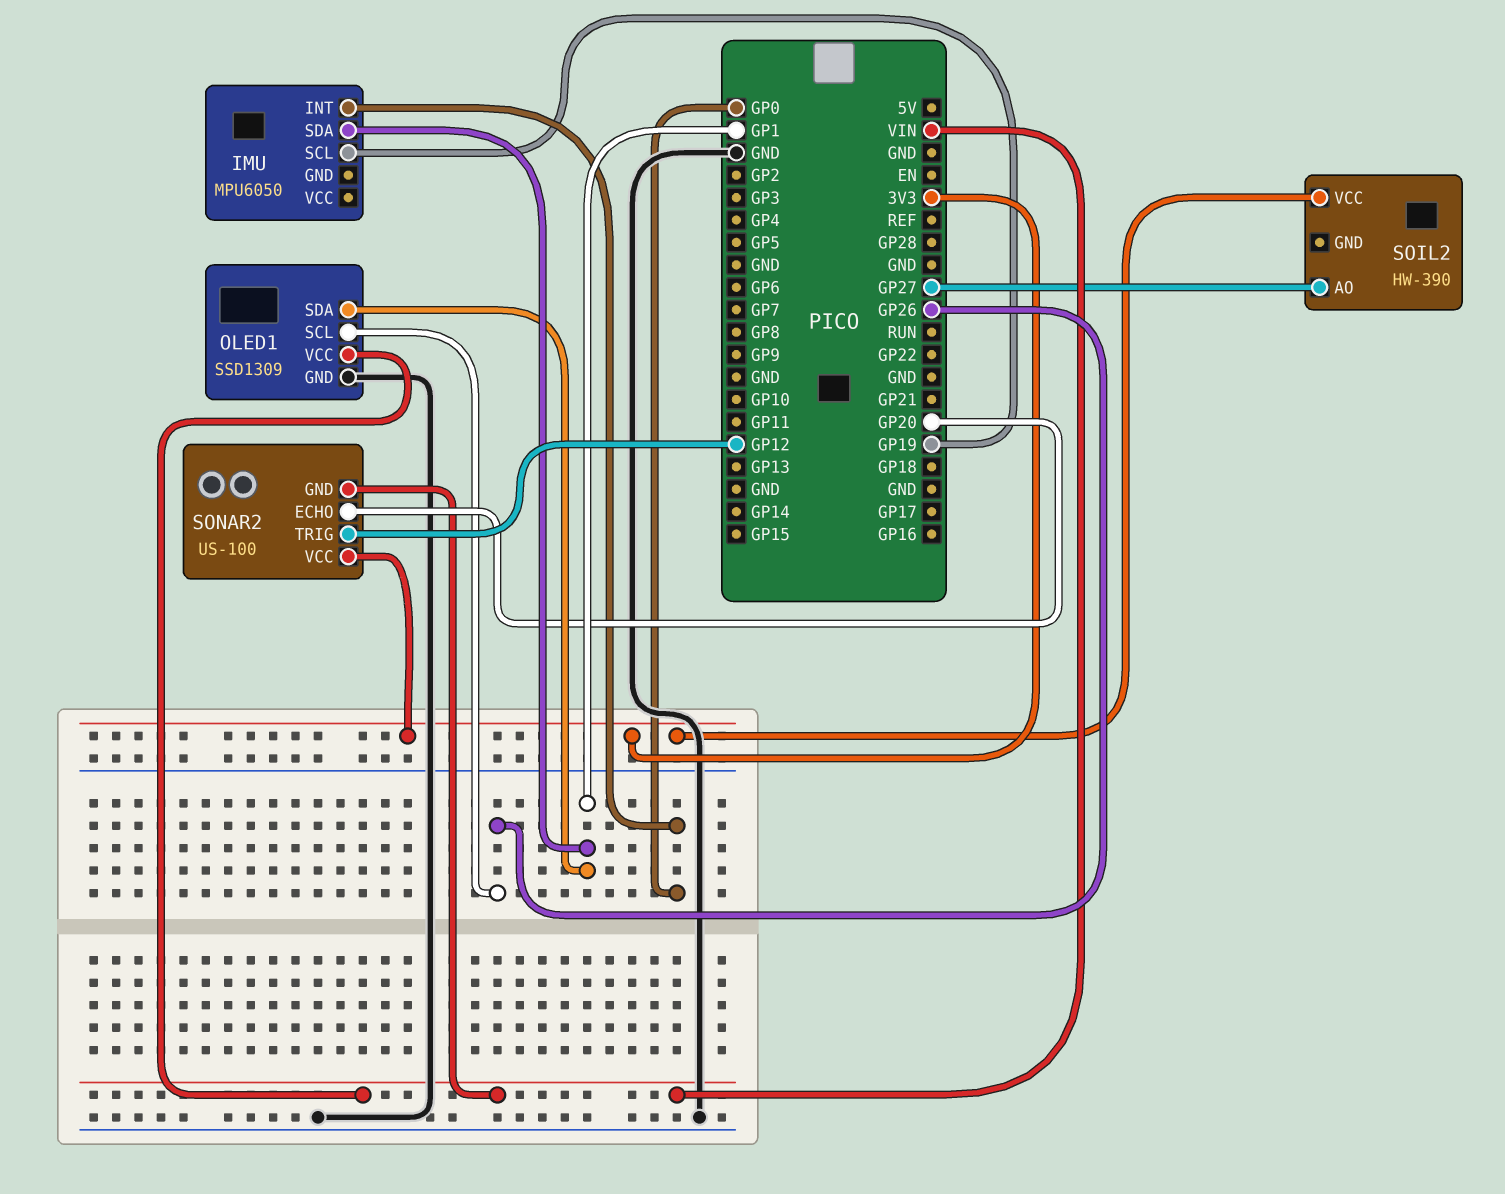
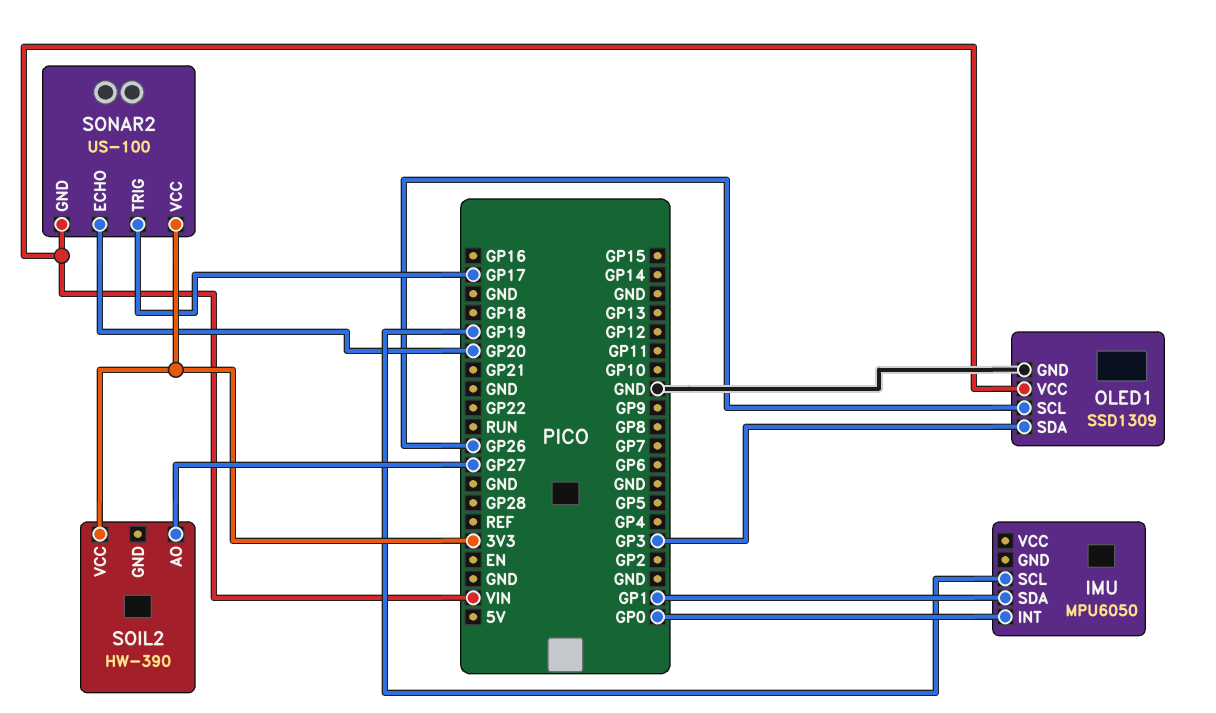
OLED1 pin SDA: GP1 -> GP3
SONAR2 pin TRIG: GP12 -> GP17

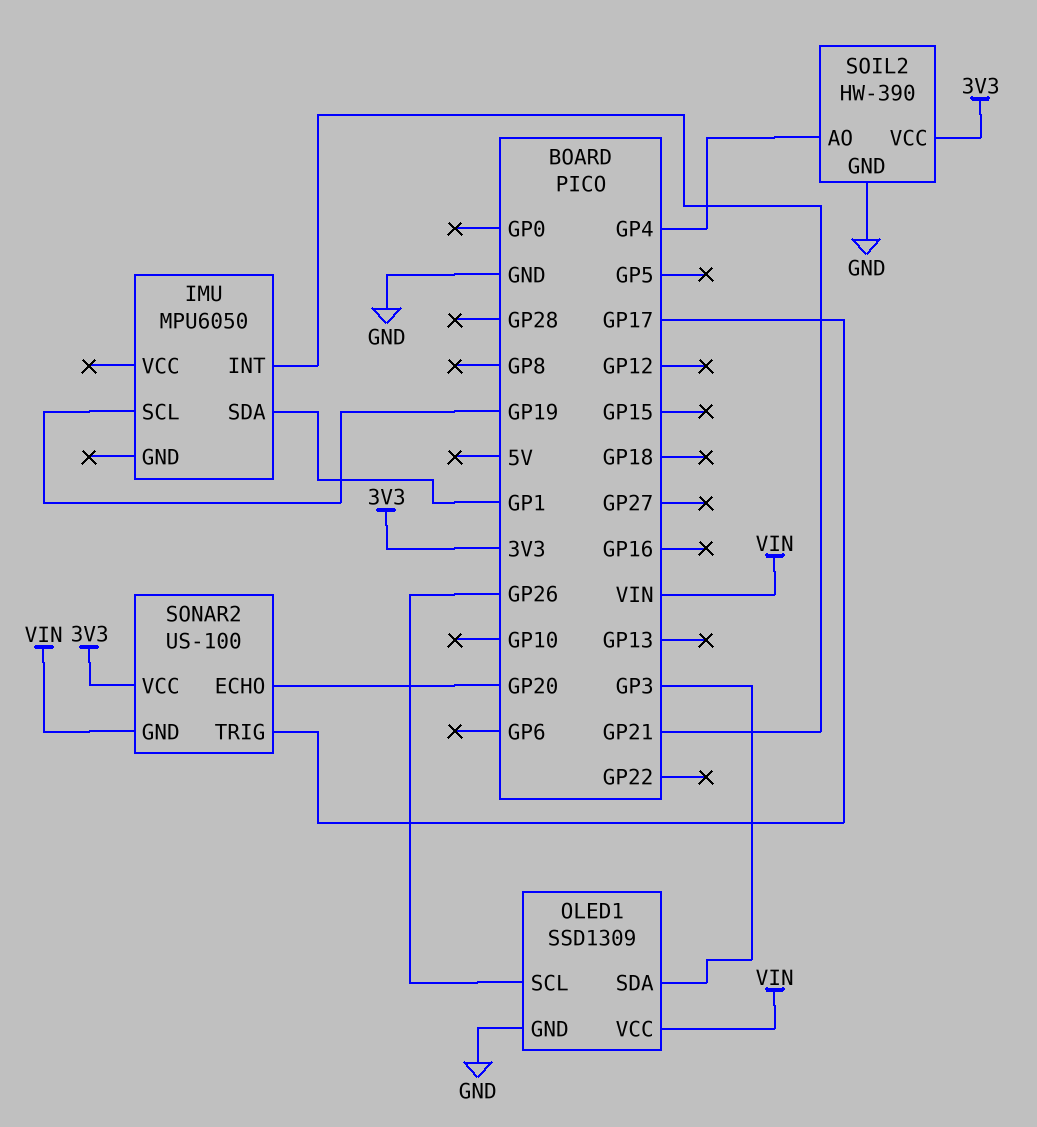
IMU pin INT: GP0 -> GP21
SOIL2 pin AO: GP27 -> GP4
SOIL2 pin GND: none -> GND

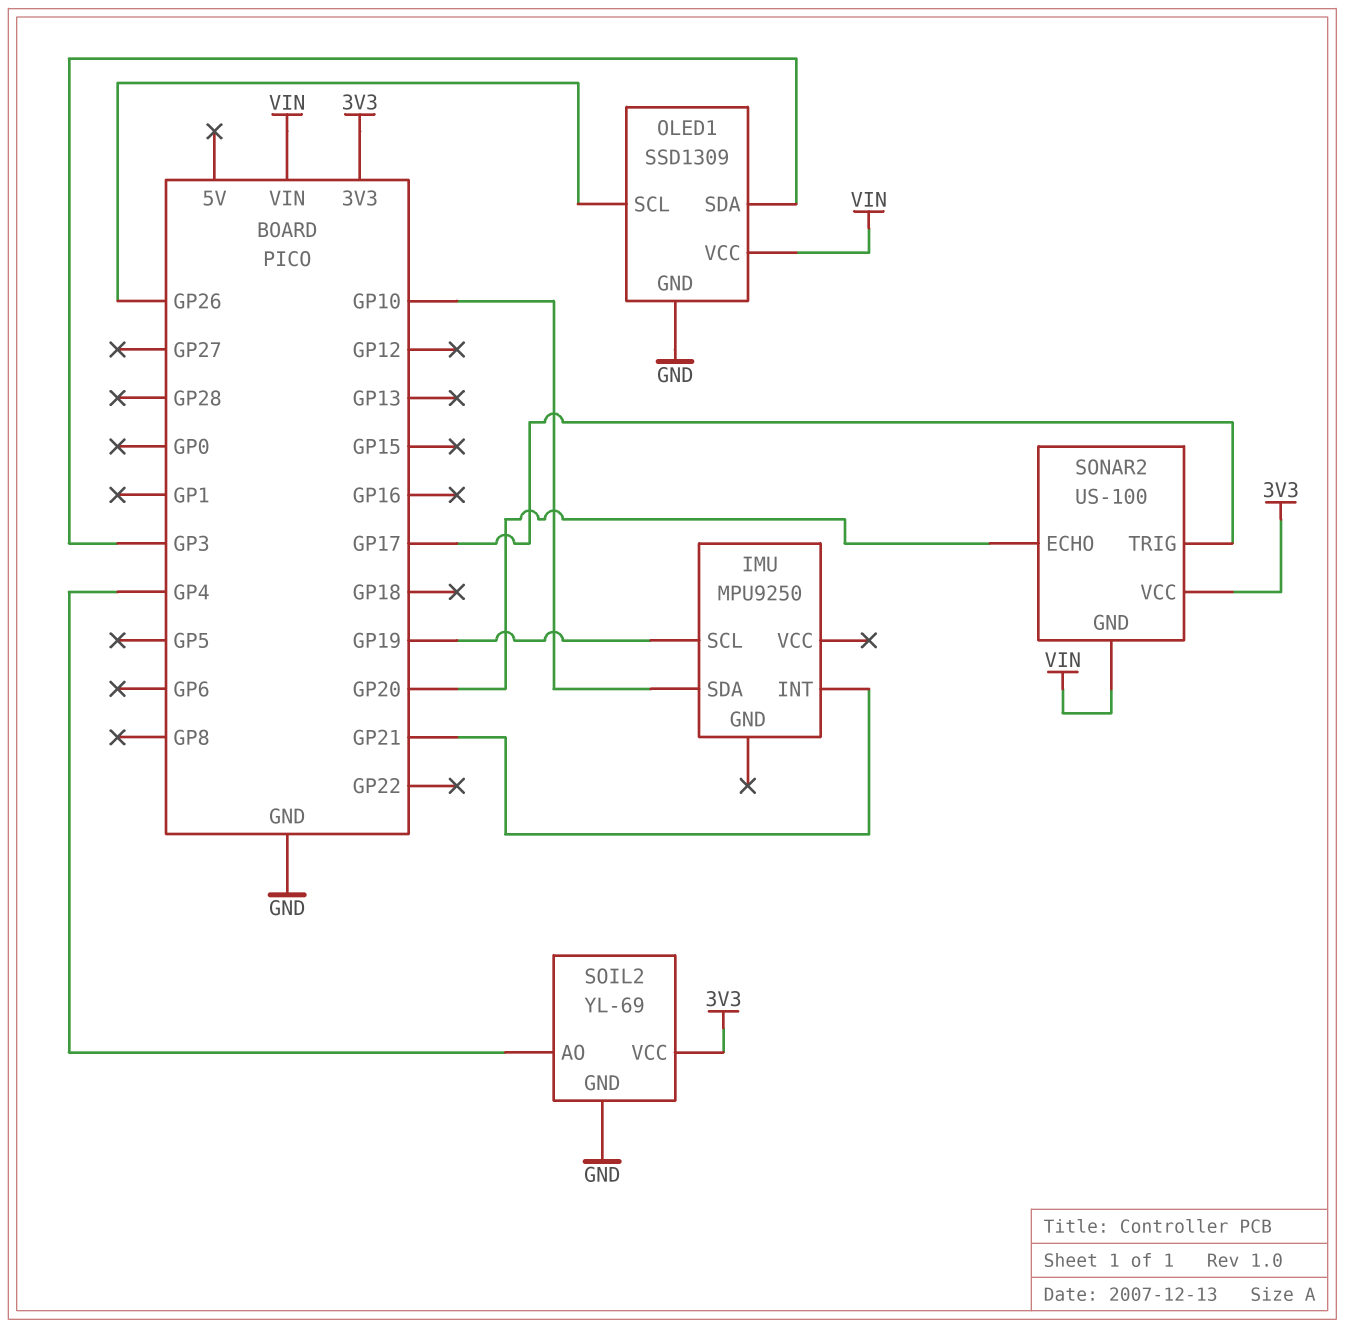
IMU: MPU6050 -> MPU9250
IMU pin SDA: GP1 -> GP10
SOIL2: HW-390 -> YL-69

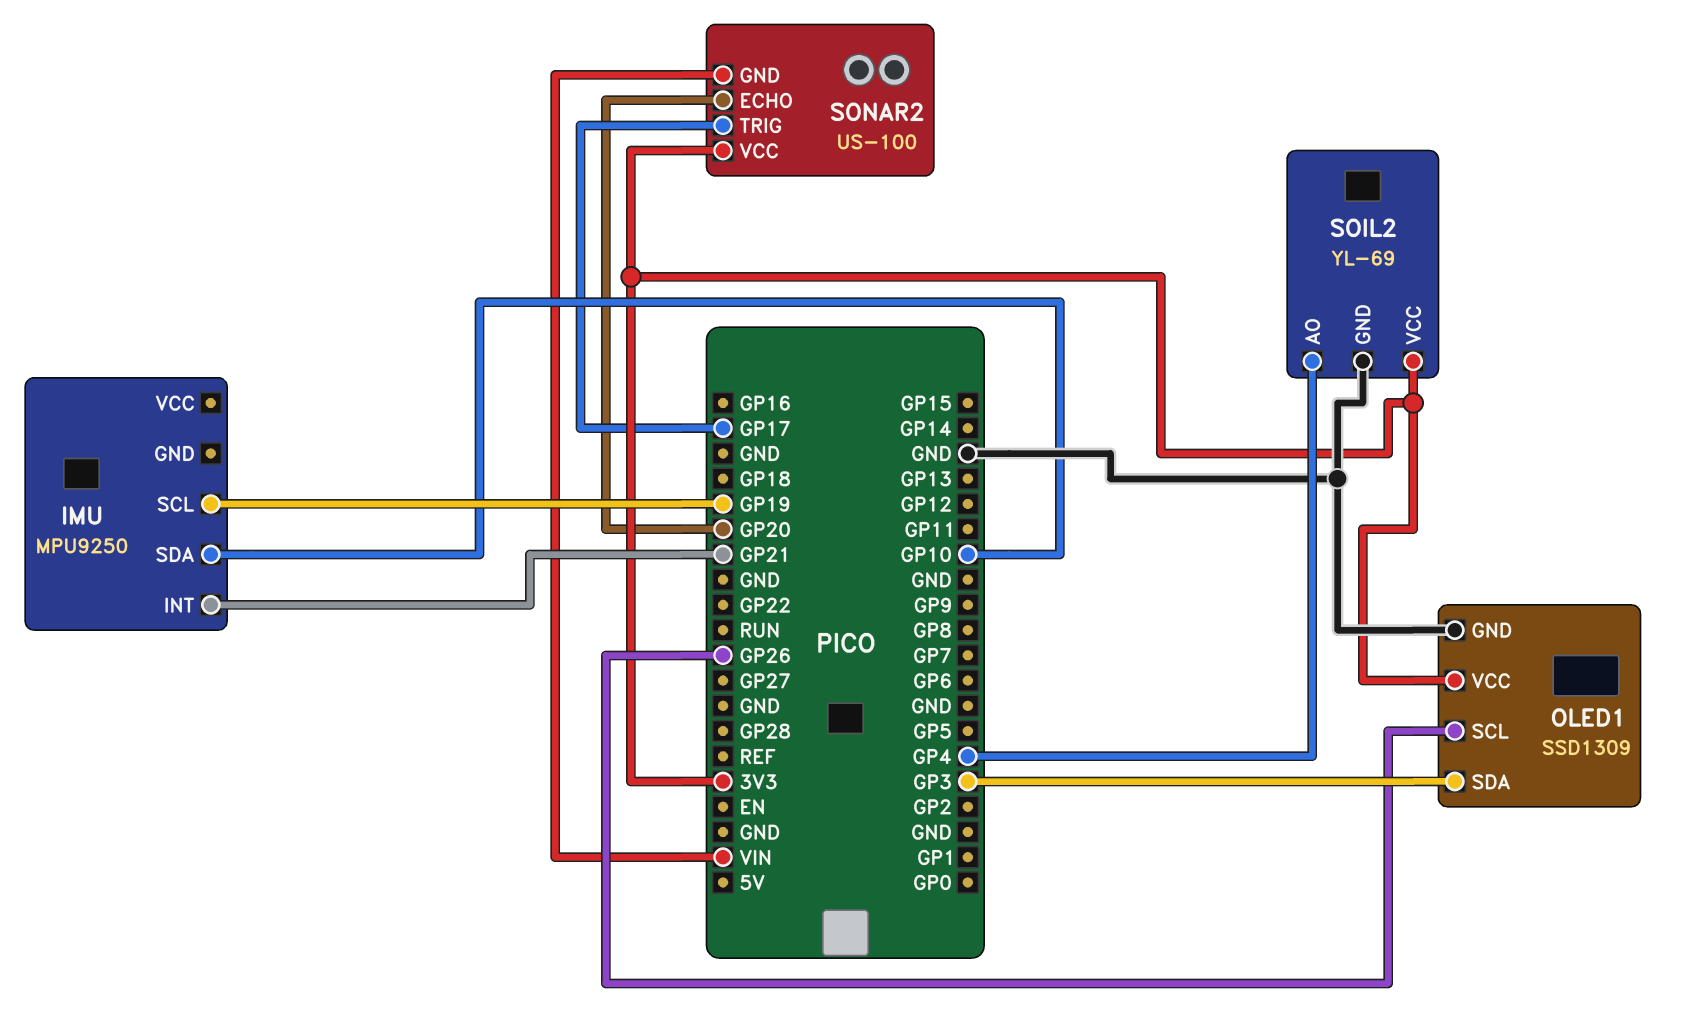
OLED1 pin VCC: VIN -> 3V3

